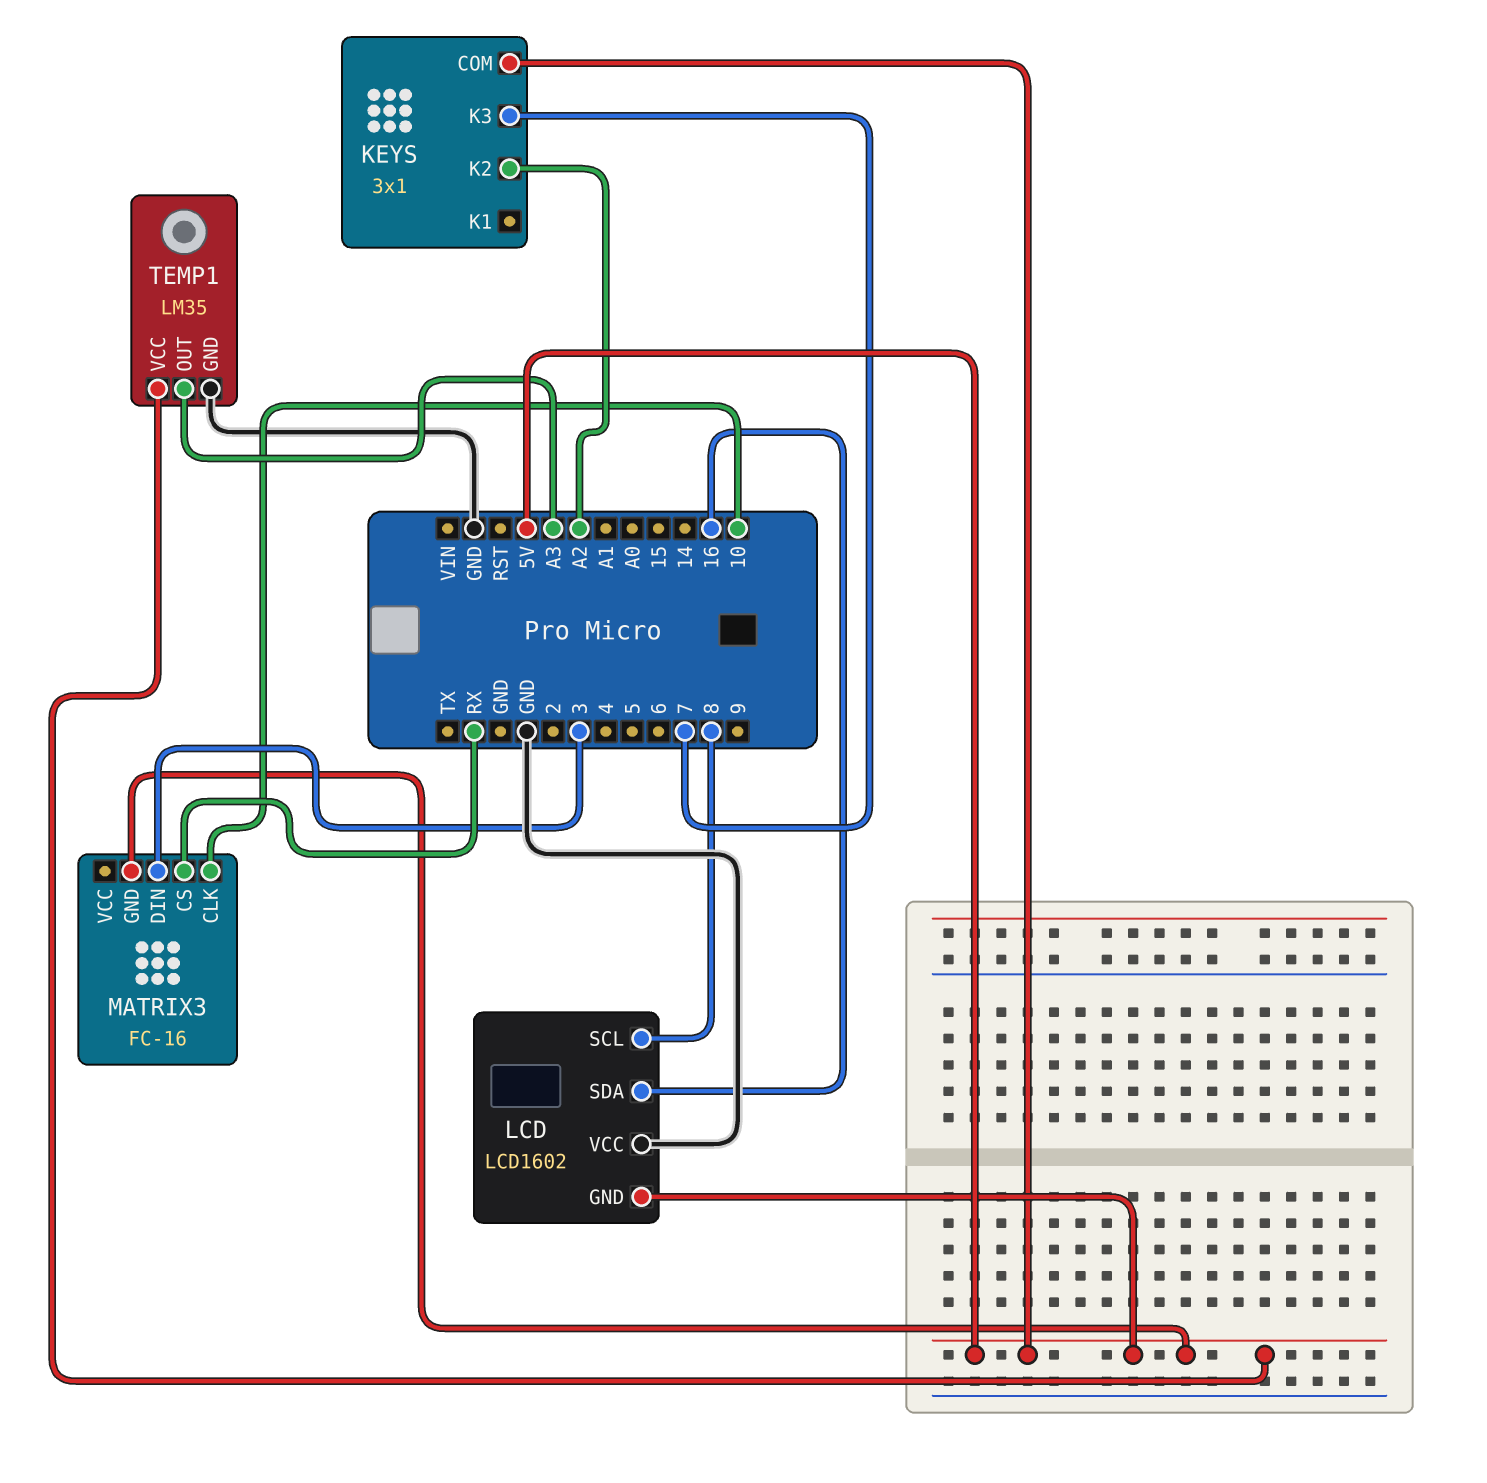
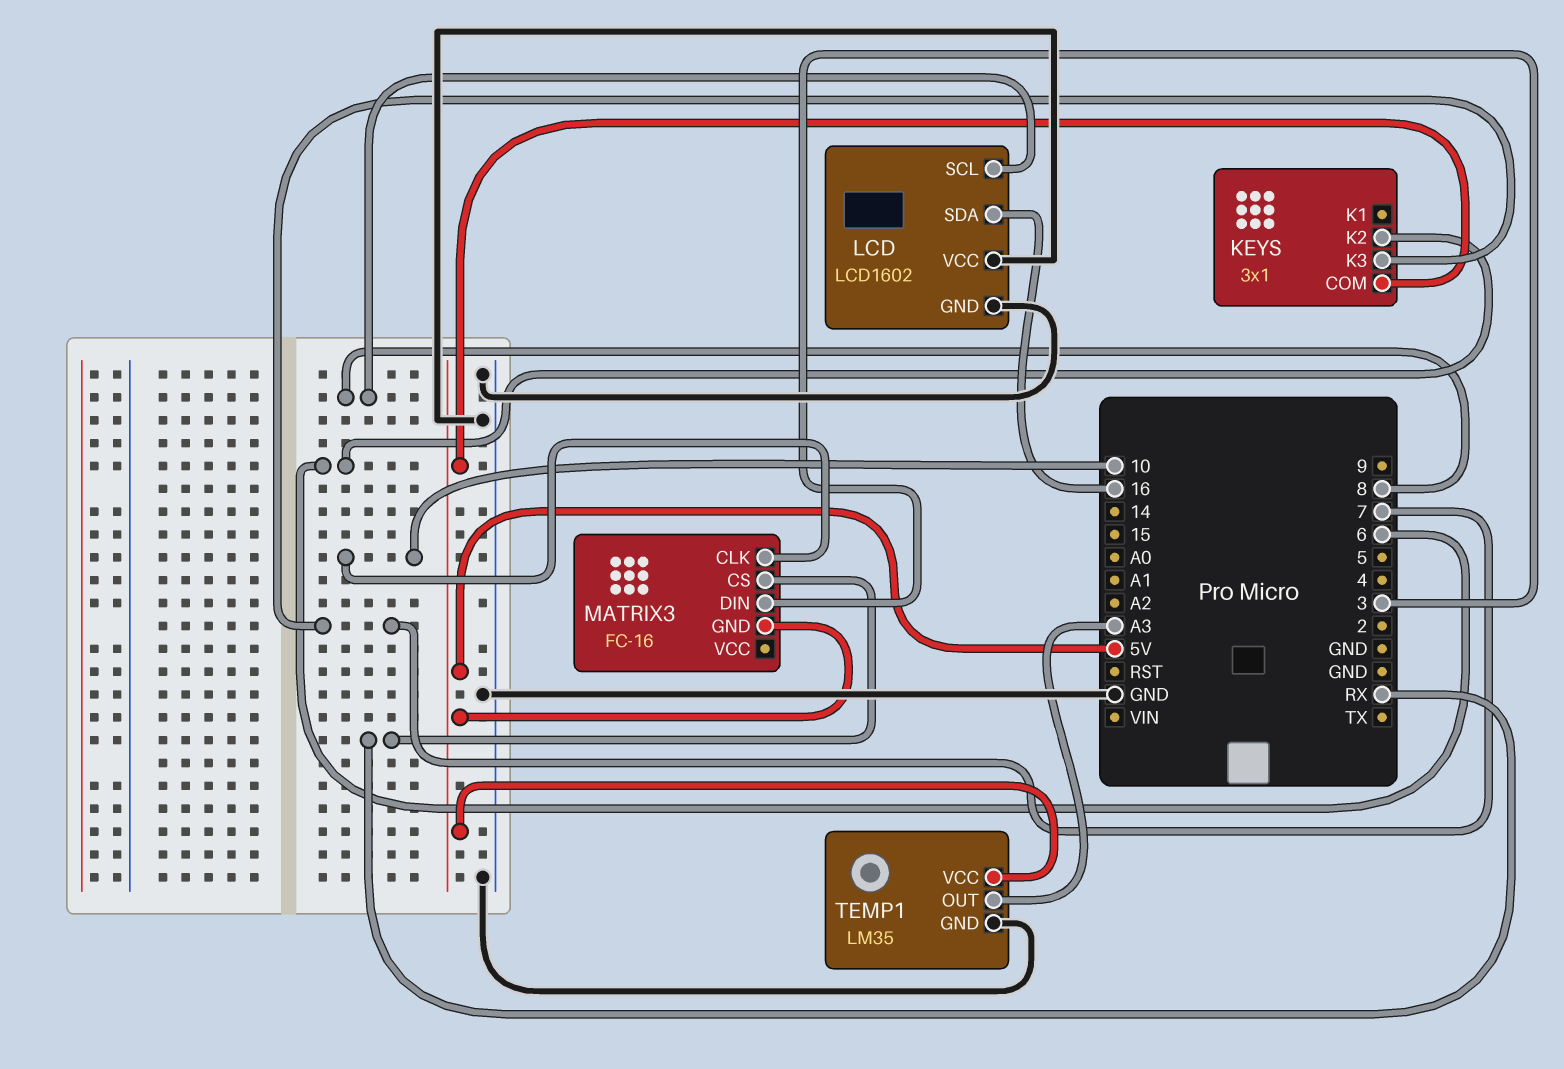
KEYS pin K2: A2 -> 6
LCD pin GND: 5V -> GND

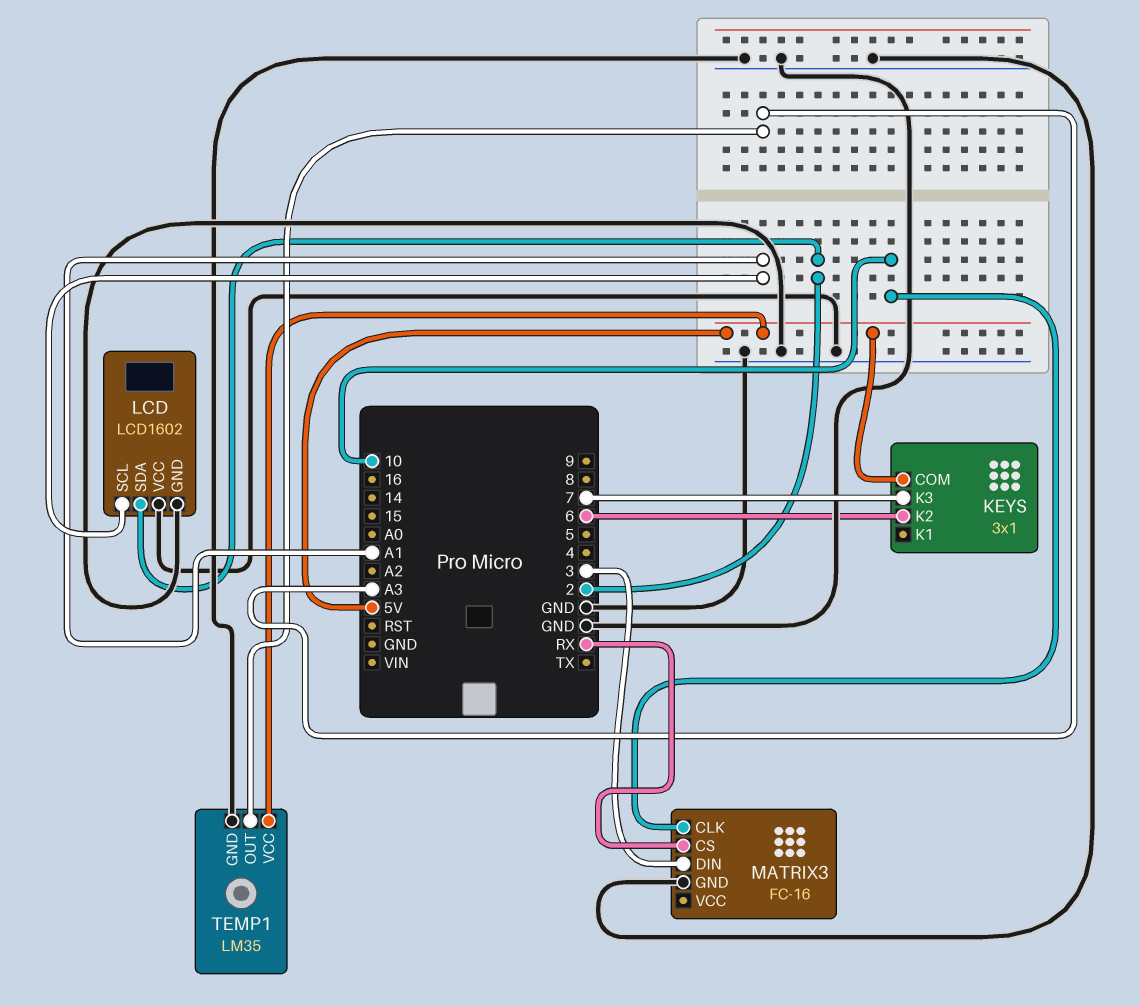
LCD pin SCL: 8 -> A1
LCD pin SDA: 16 -> 2
MATRIX3 pin GND: 5V -> GND

